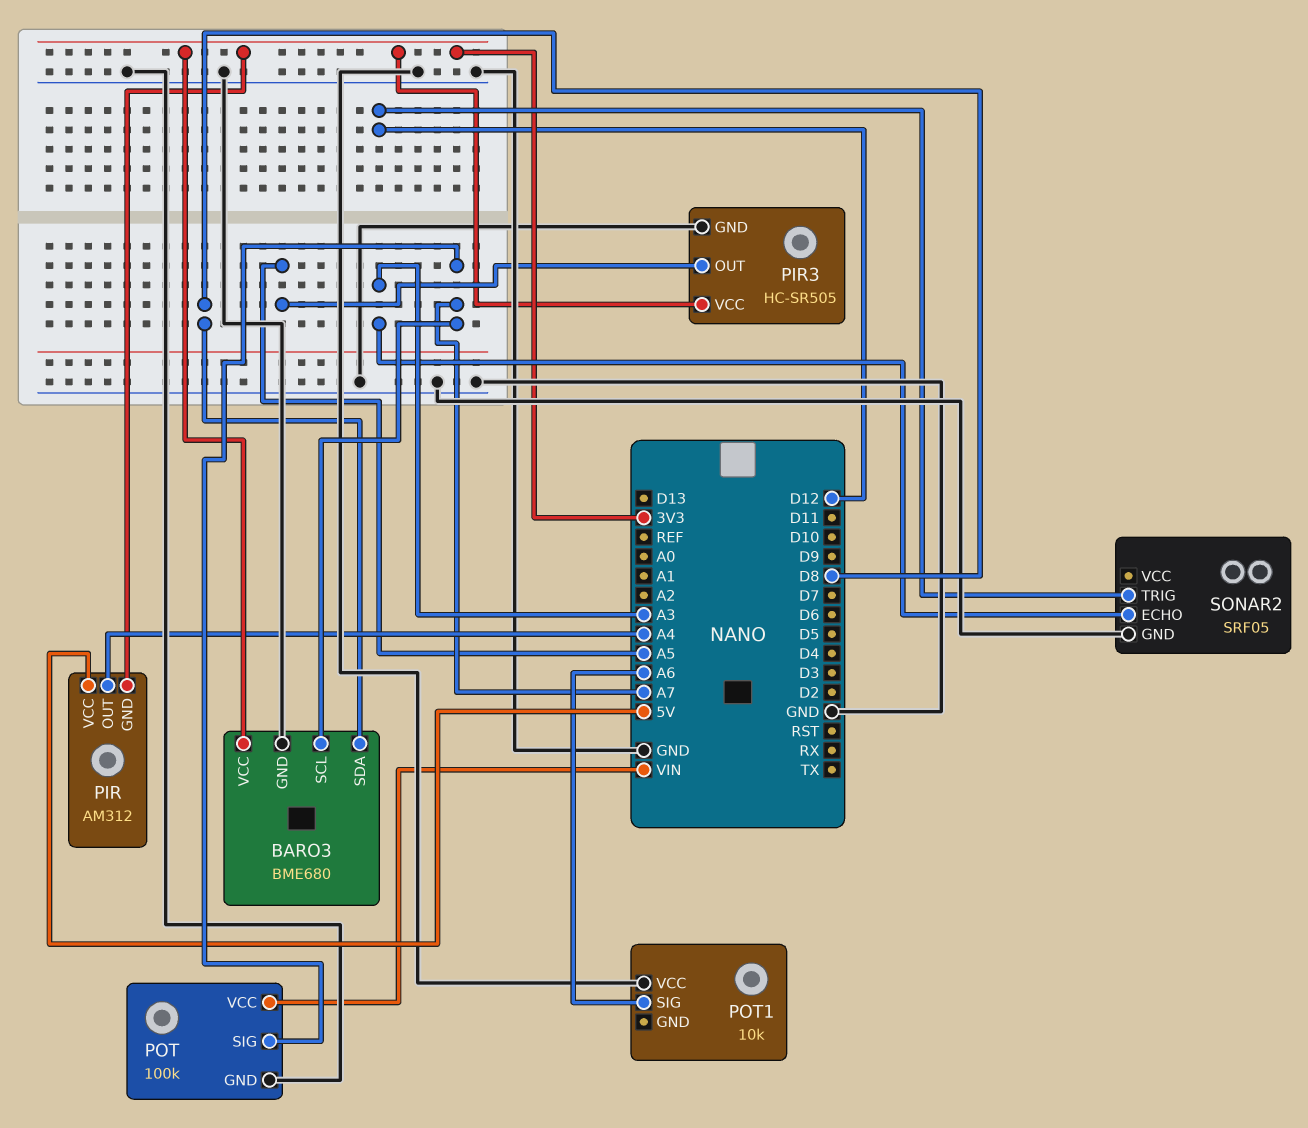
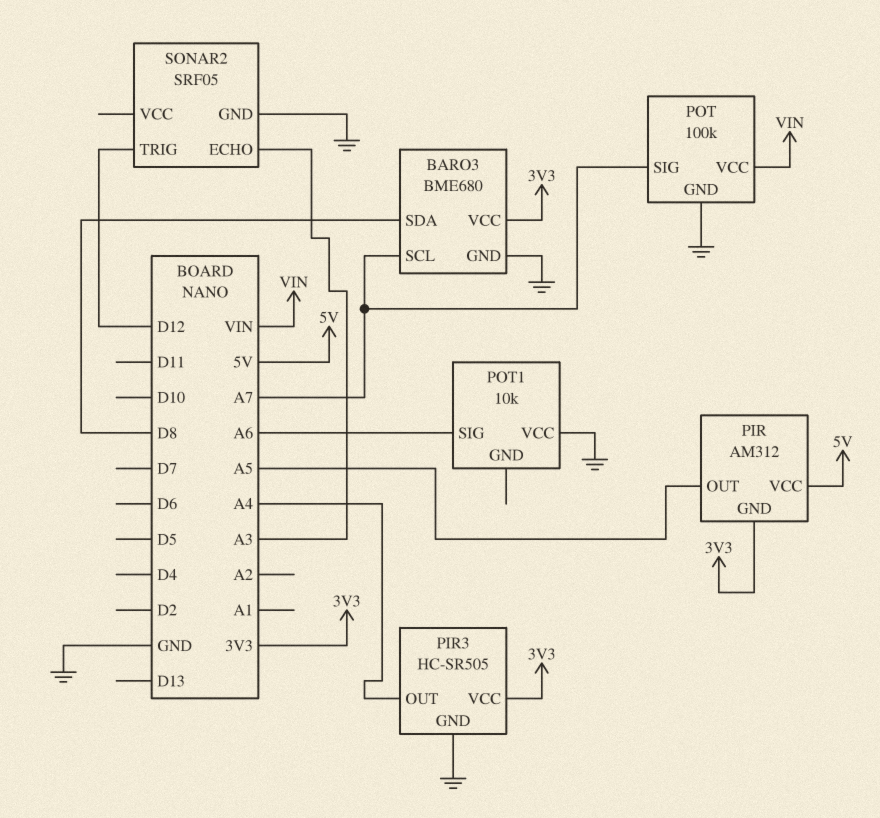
PIR pin OUT: A4 -> A5
PIR3 pin OUT: A5 -> A4

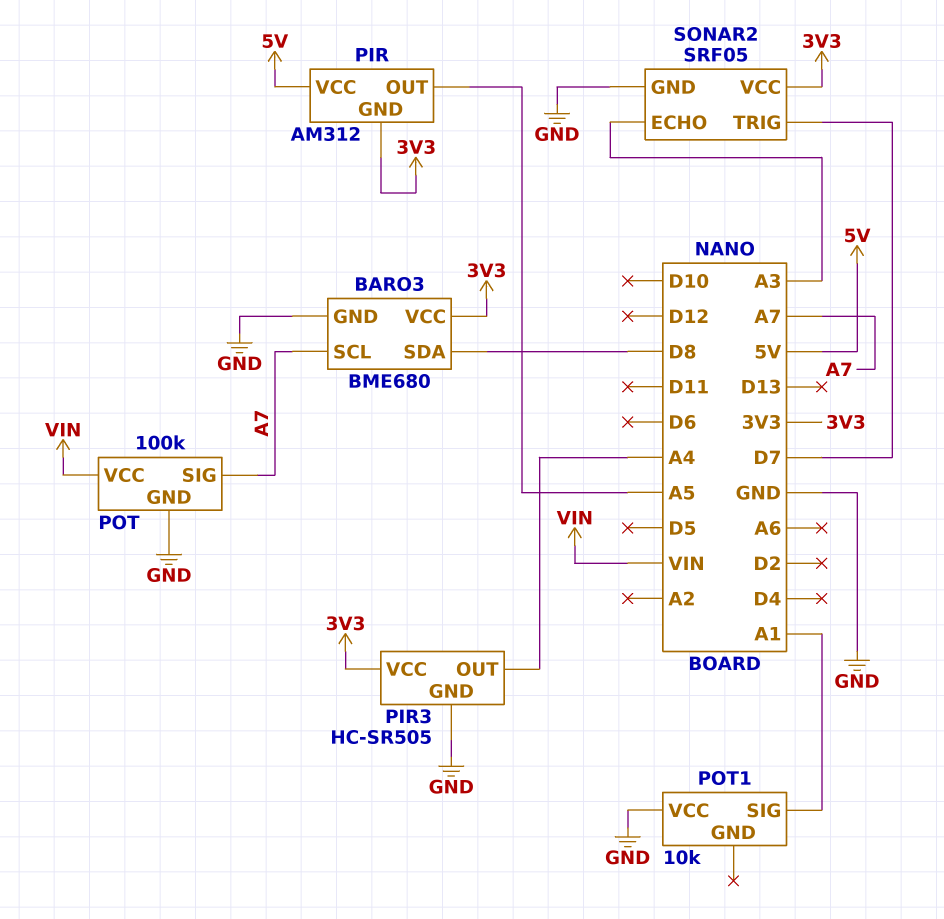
POT1 pin SIG: A6 -> A1
SONAR2 pin TRIG: D12 -> D7
SONAR2 pin VCC: none -> 3V3

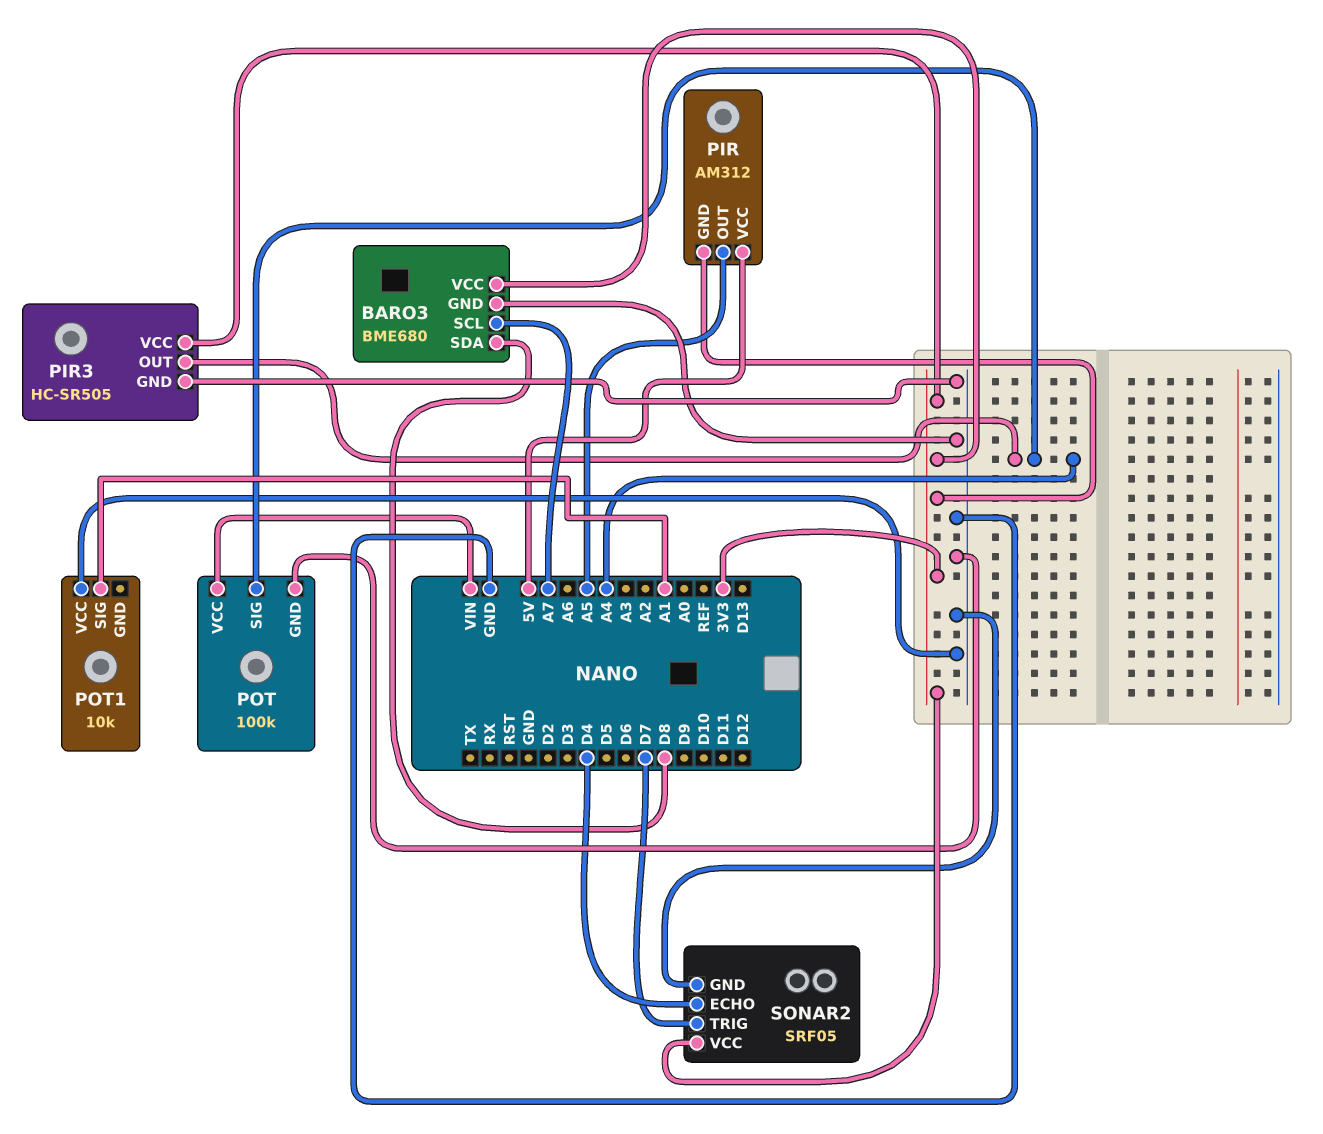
POT pin SIG: A7 -> A4
SONAR2 pin ECHO: A3 -> D4

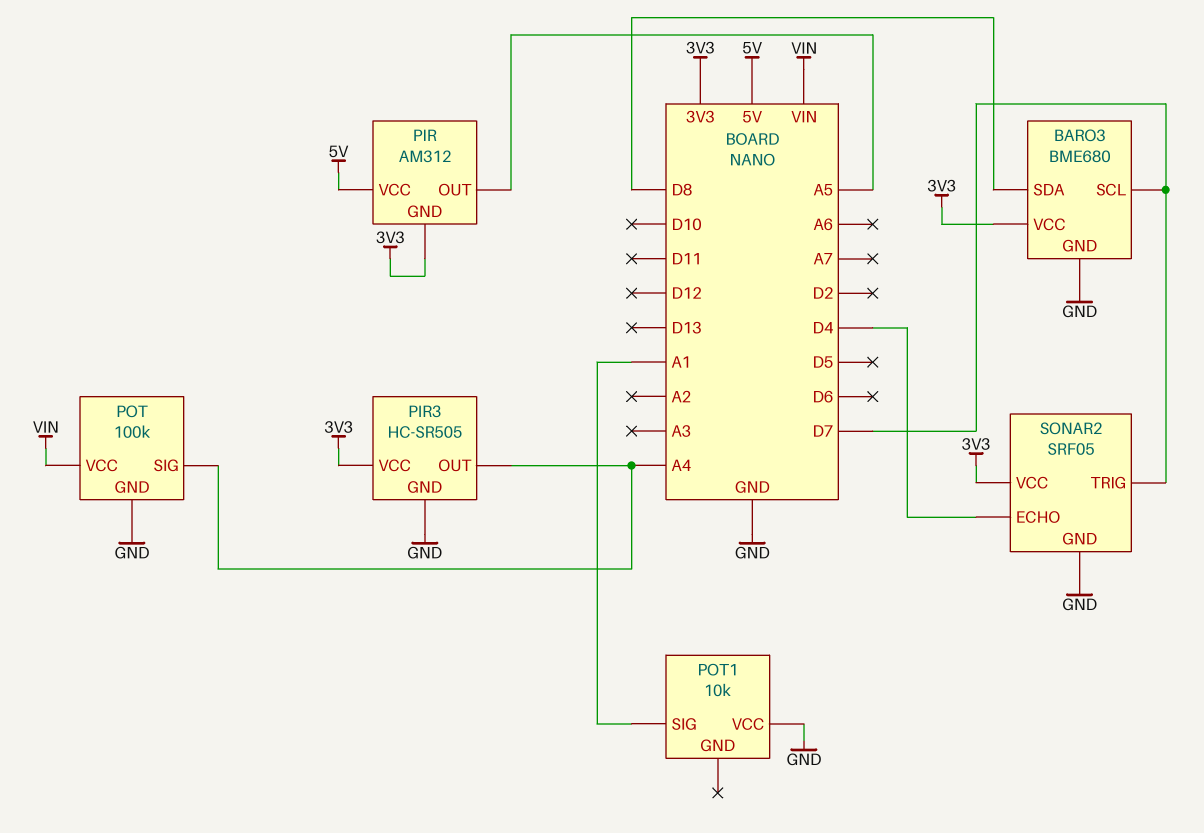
BARO3 pin SCL: A7 -> D7

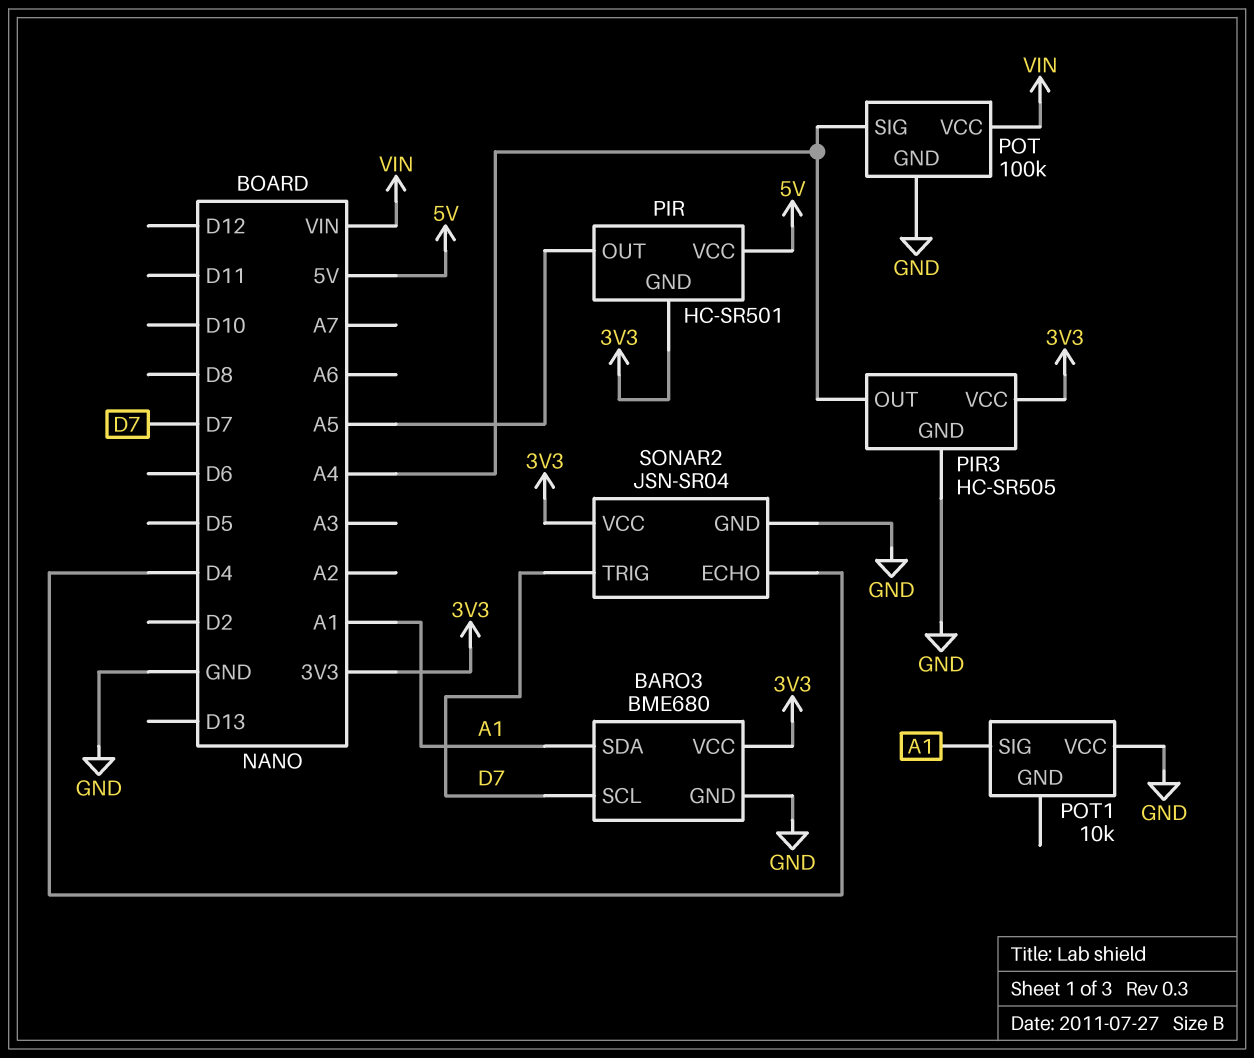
BARO3 pin SDA: D8 -> A1
PIR: AM312 -> HC-SR501
SONAR2: SRF05 -> JSN-SR04

